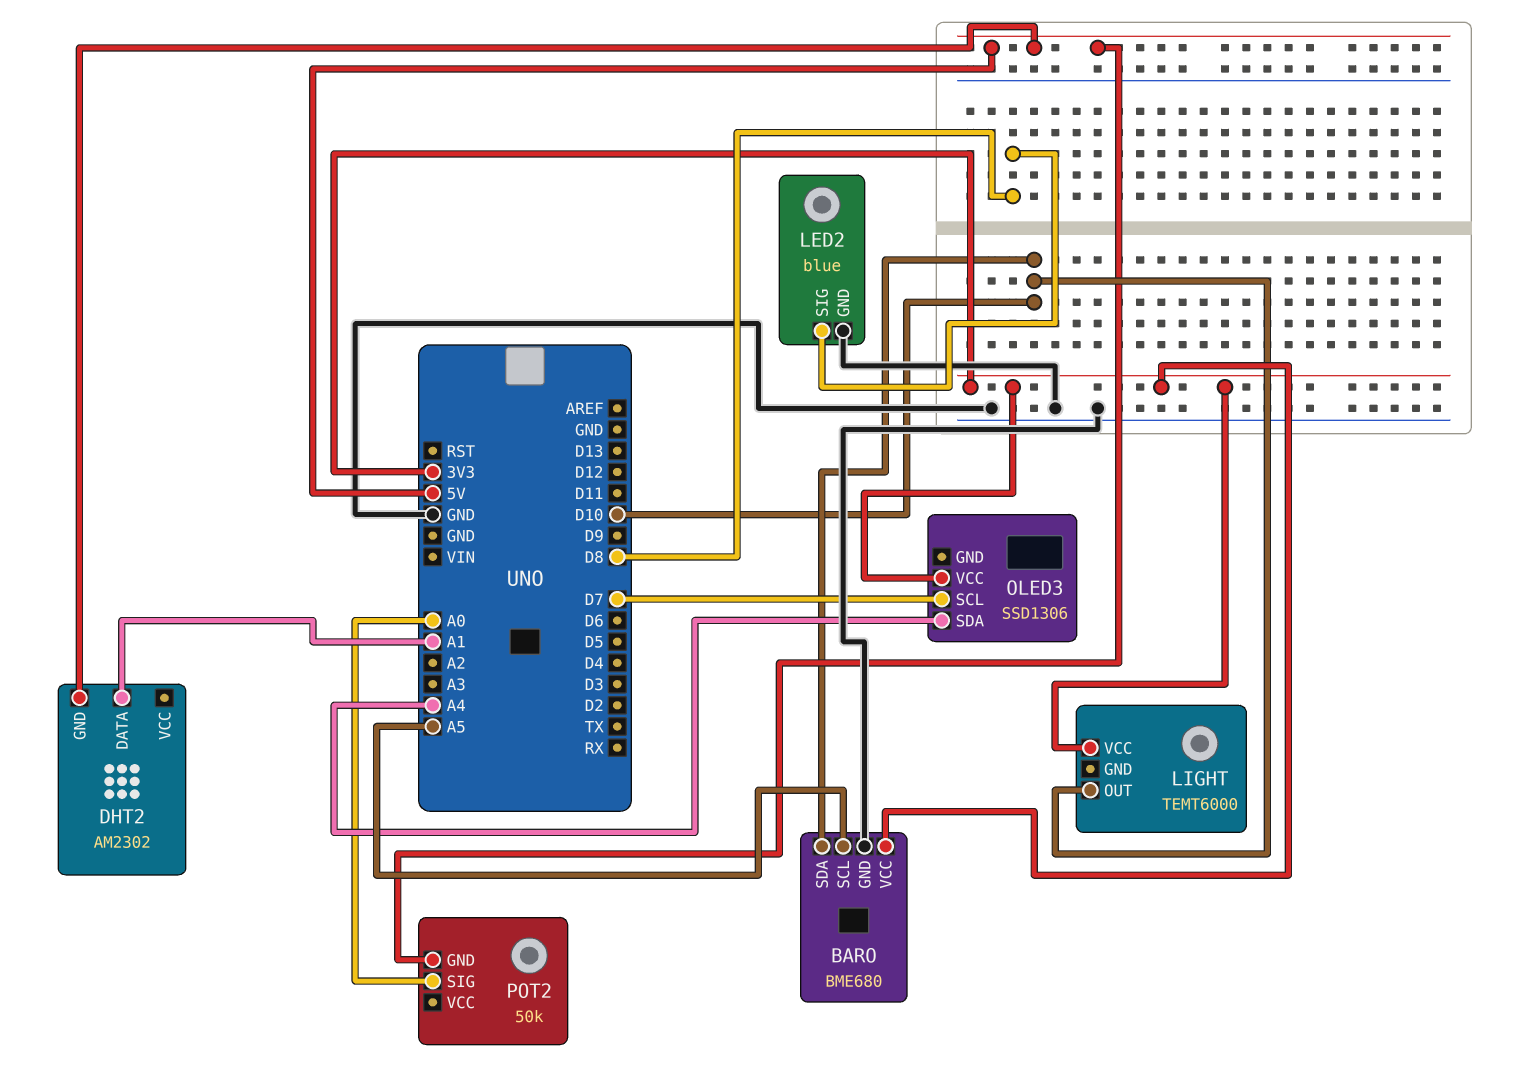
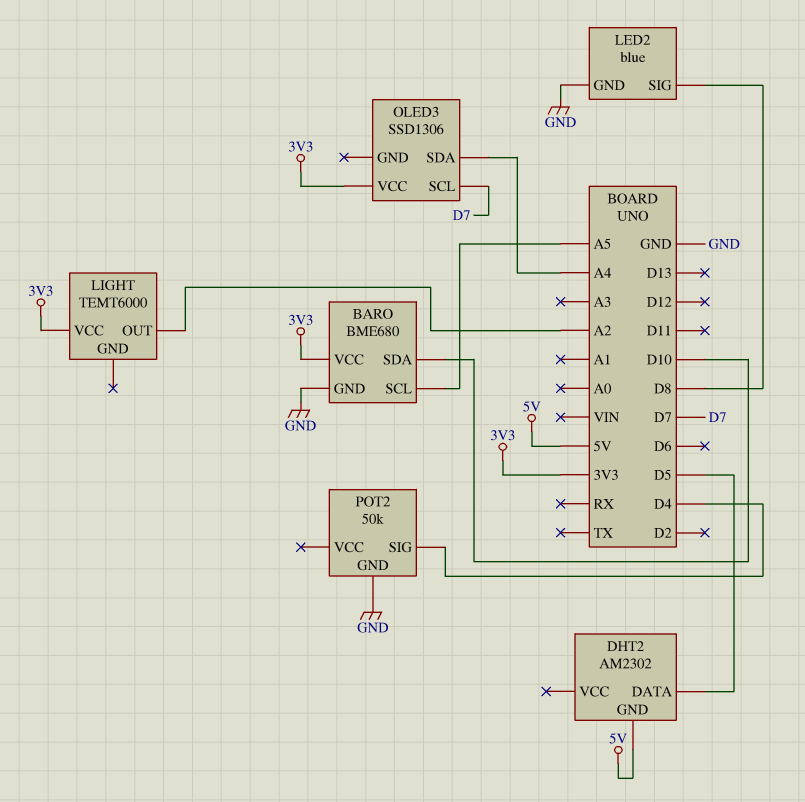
DHT2 pin DATA: A1 -> D5
LIGHT pin OUT: D10 -> A2
POT2 pin GND: 5V -> GND
POT2 pin SIG: A0 -> D4

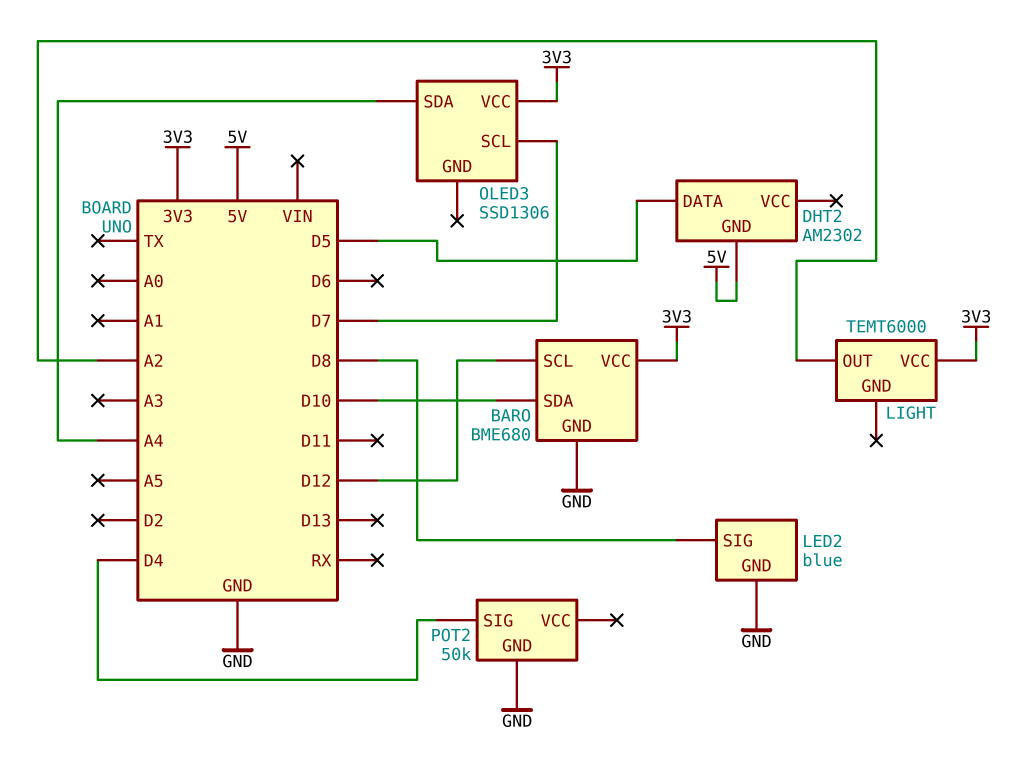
BARO pin SCL: A5 -> D12

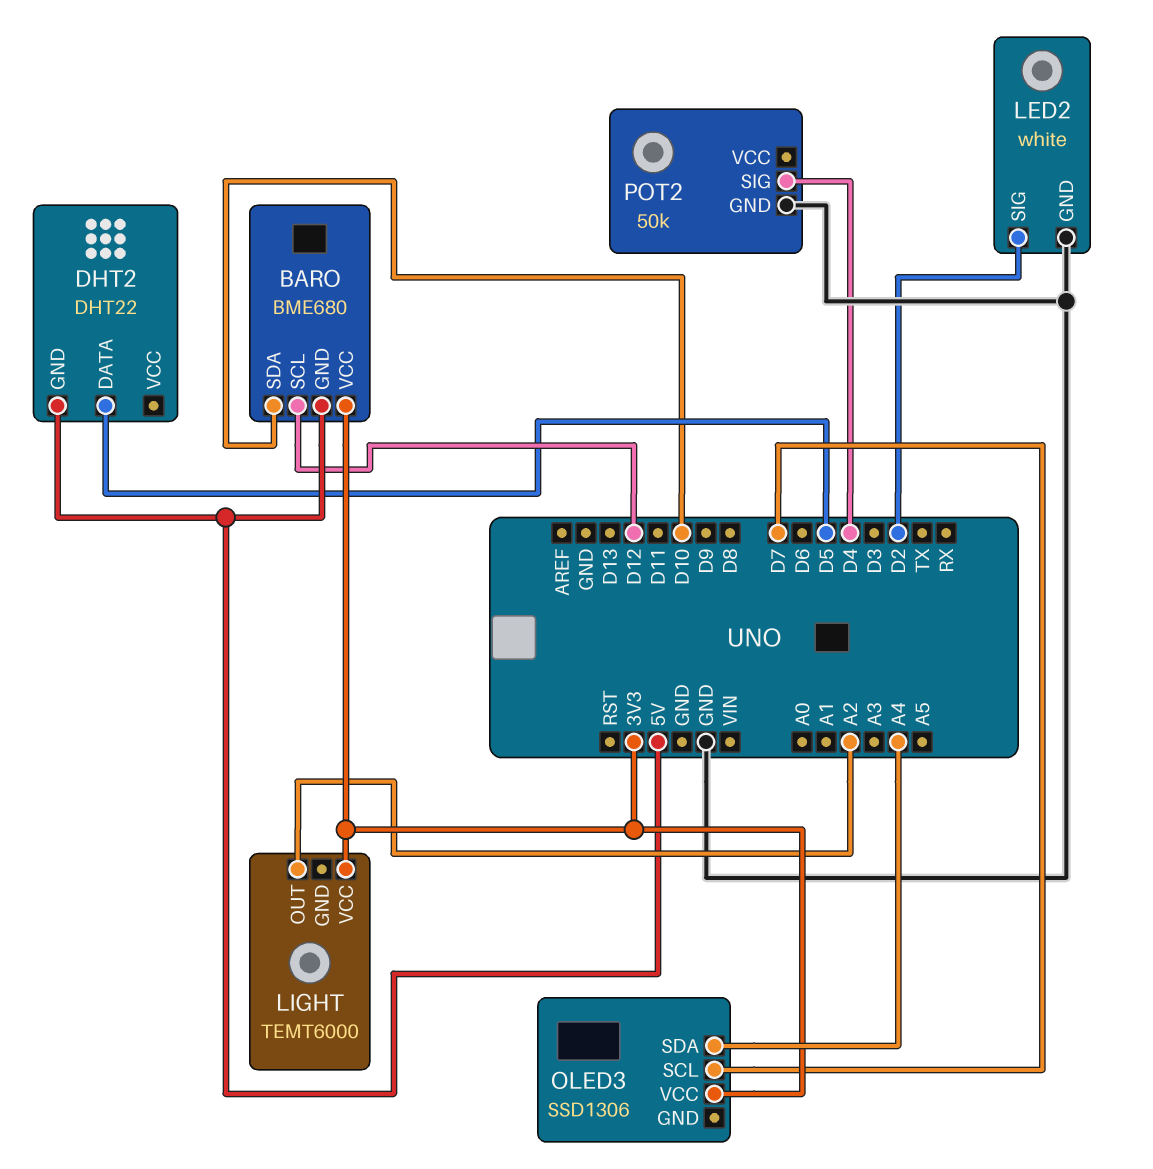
BARO pin GND: GND -> 5V
DHT2: AM2302 -> DHT22
LED2: blue -> white
LED2 pin SIG: D8 -> D2

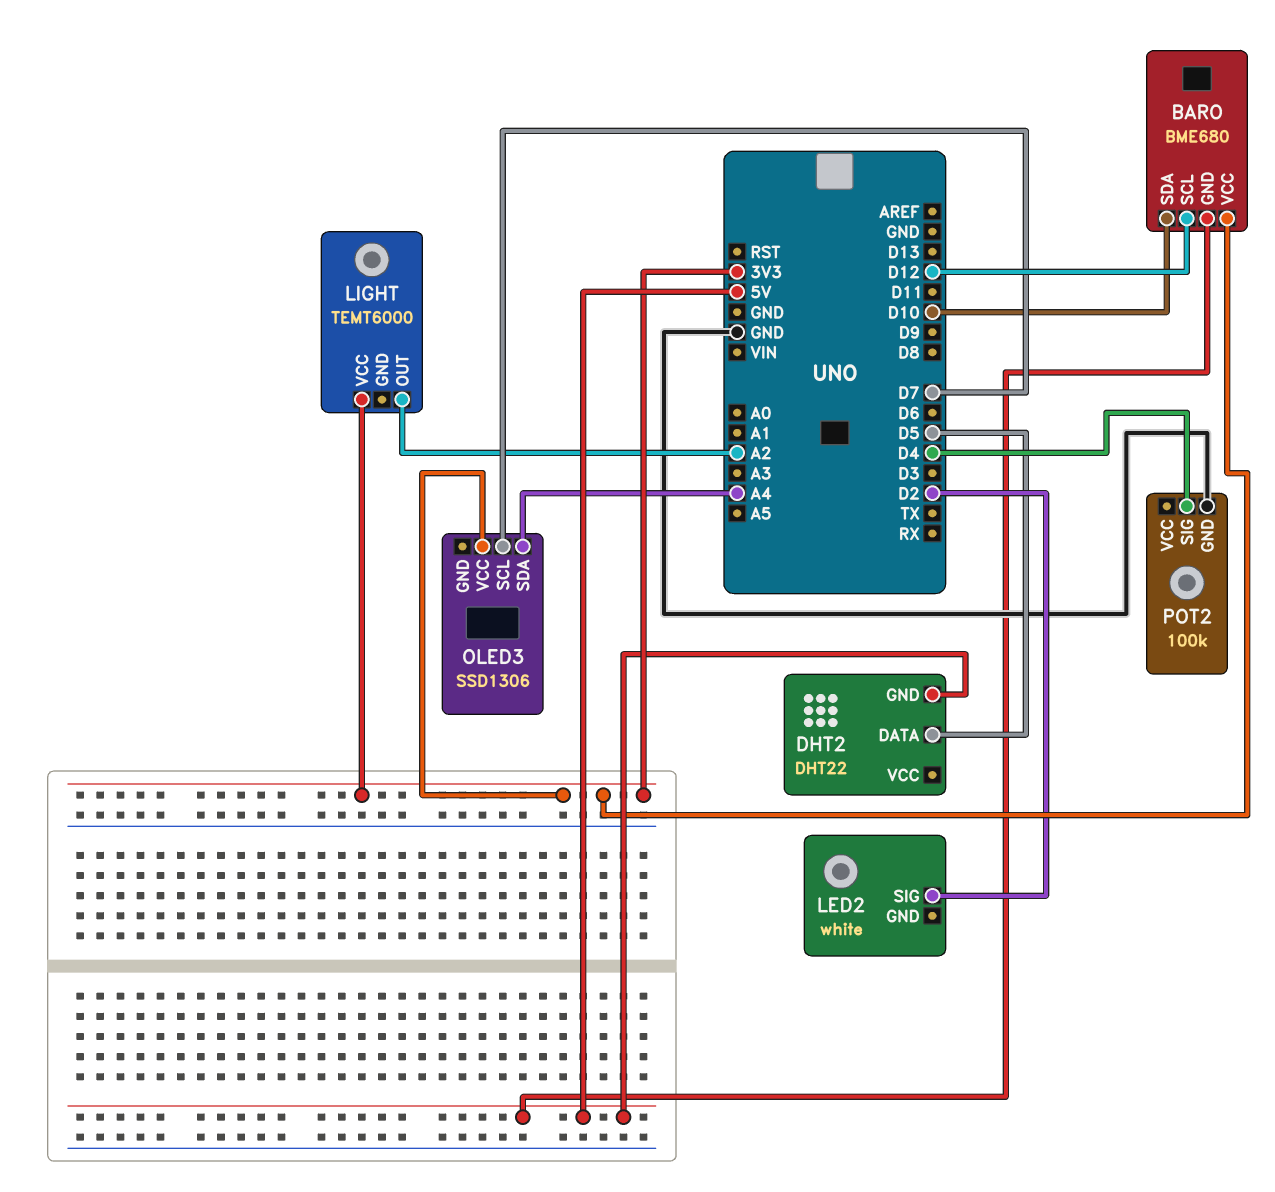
LED2 pin GND: GND -> none
POT2: 50k -> 100k

